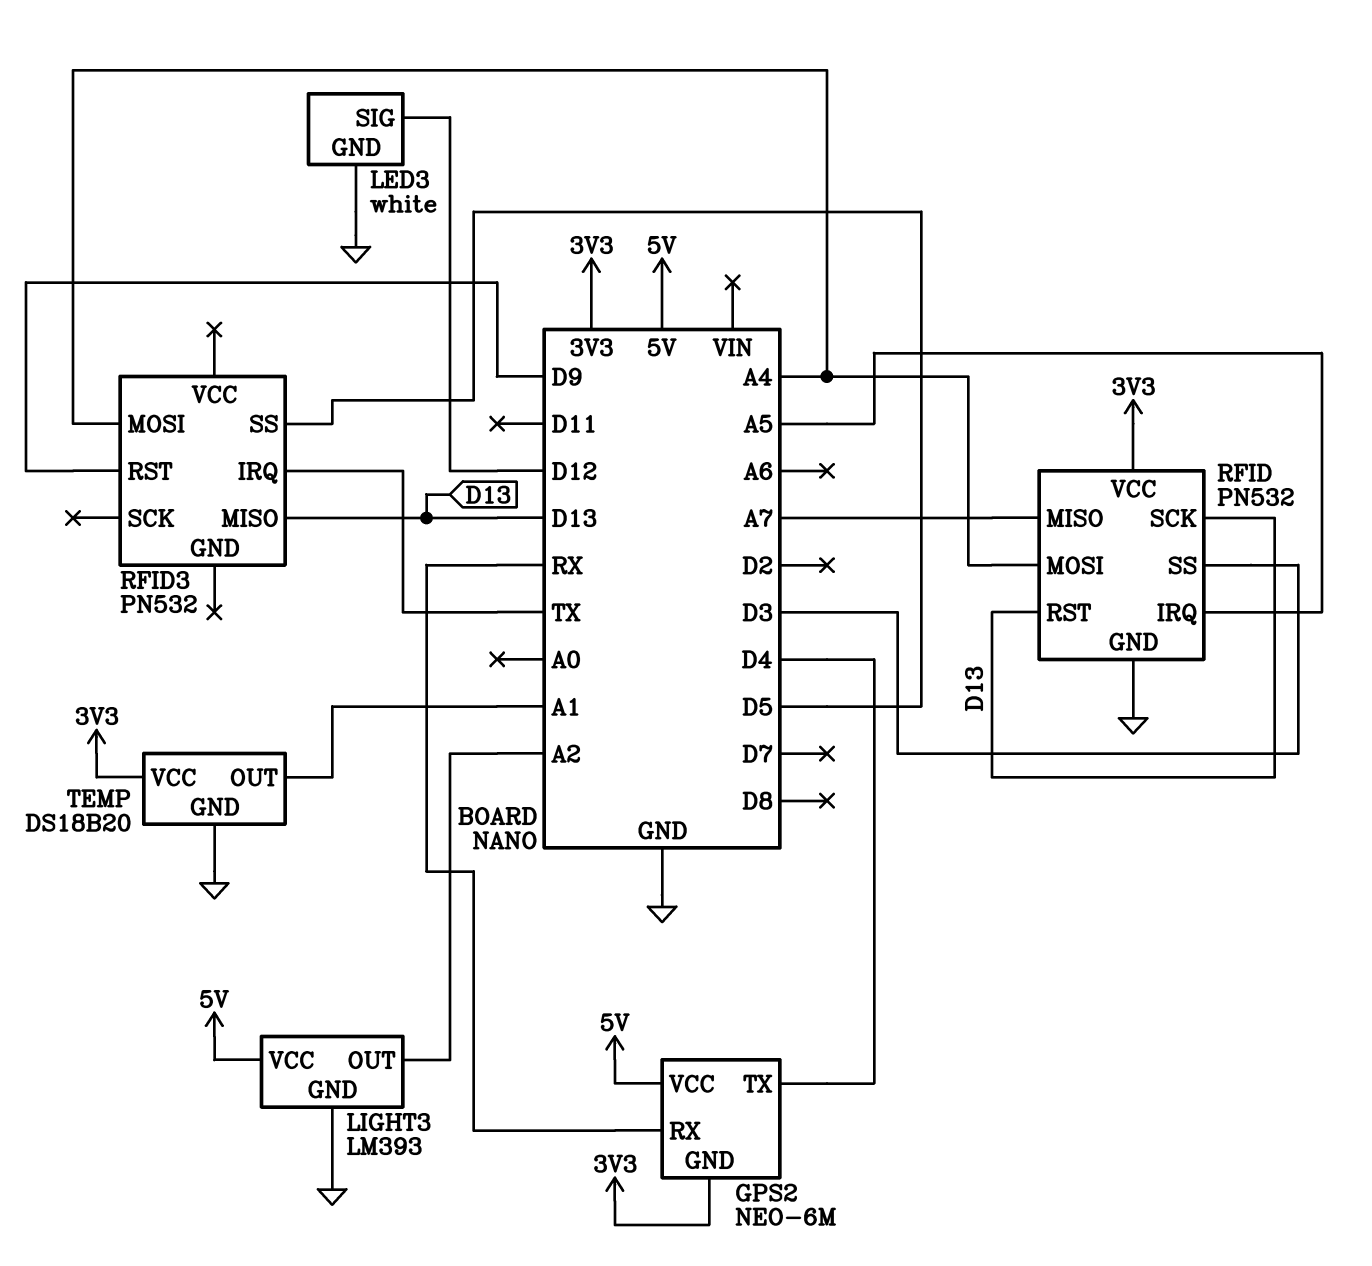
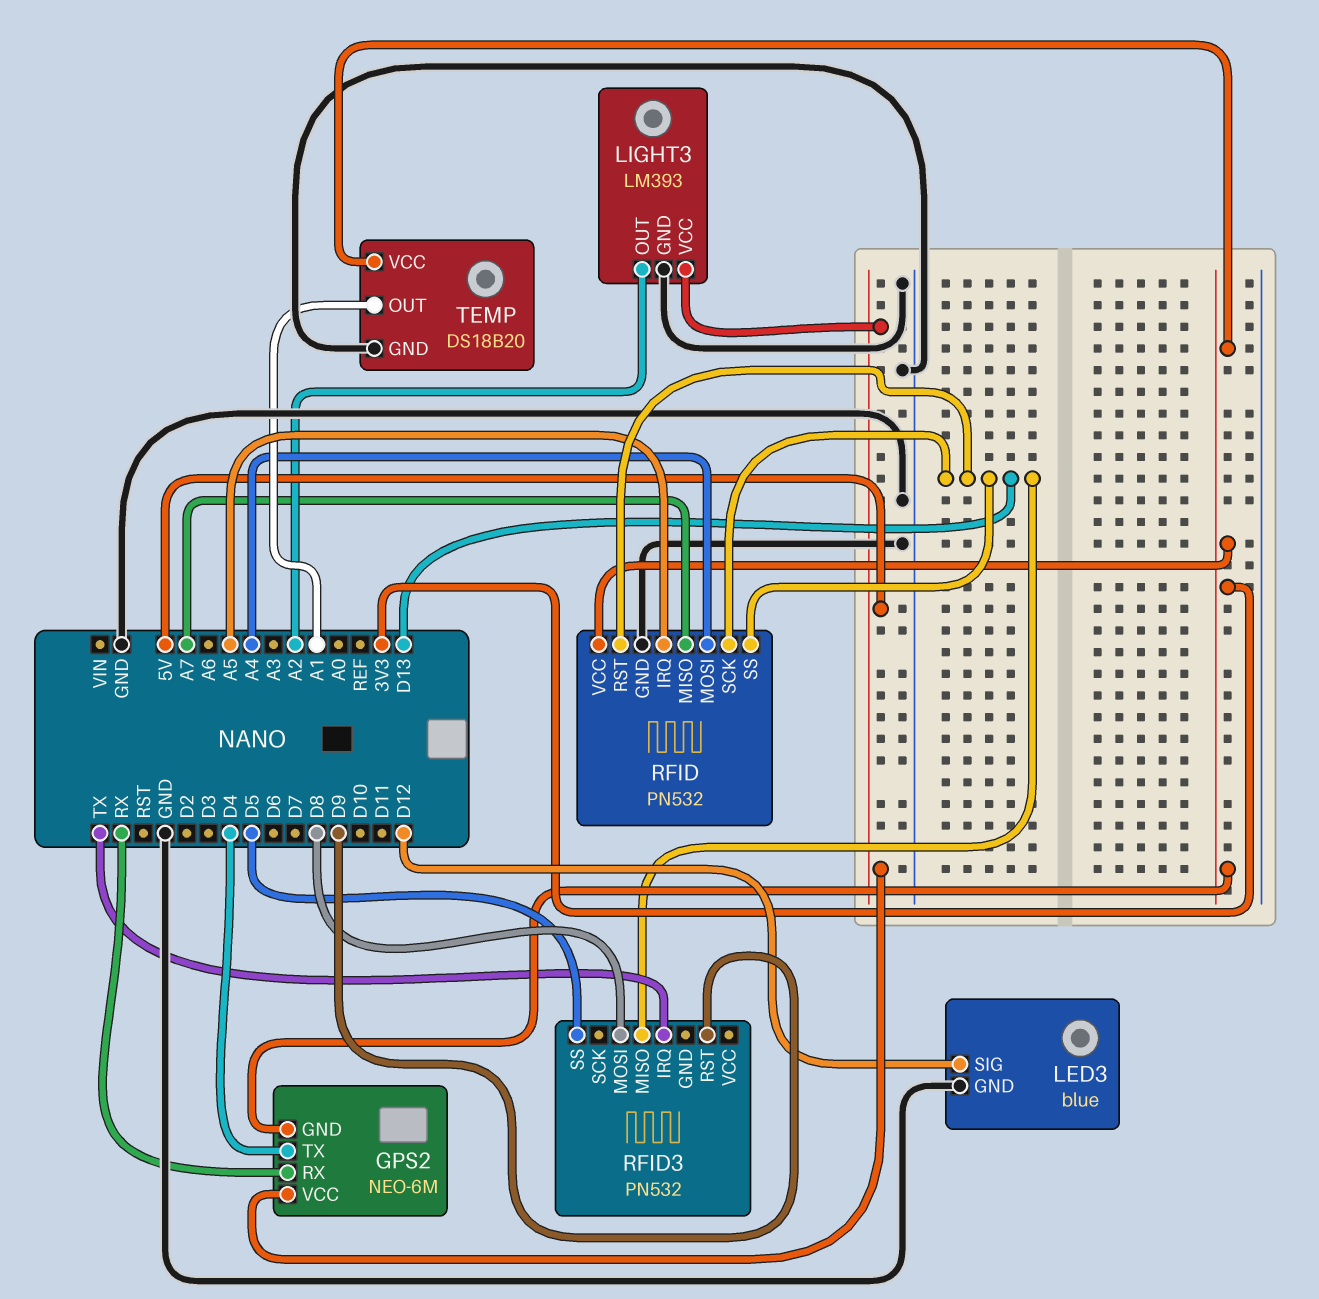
LED3: white -> blue
RFID pin SS: D3 -> D13
RFID3 pin MOSI: A4 -> D8

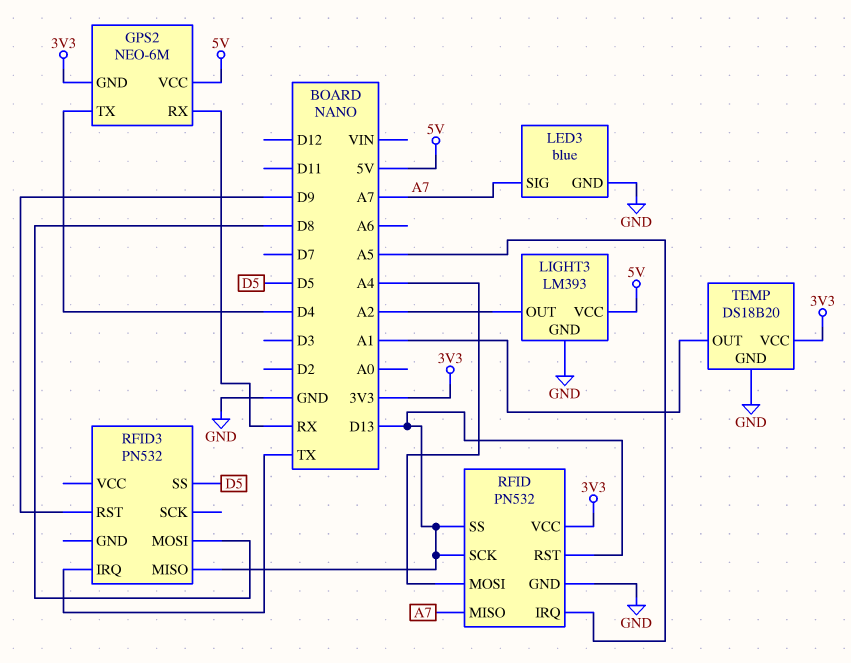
LED3 pin SIG: D12 -> A7

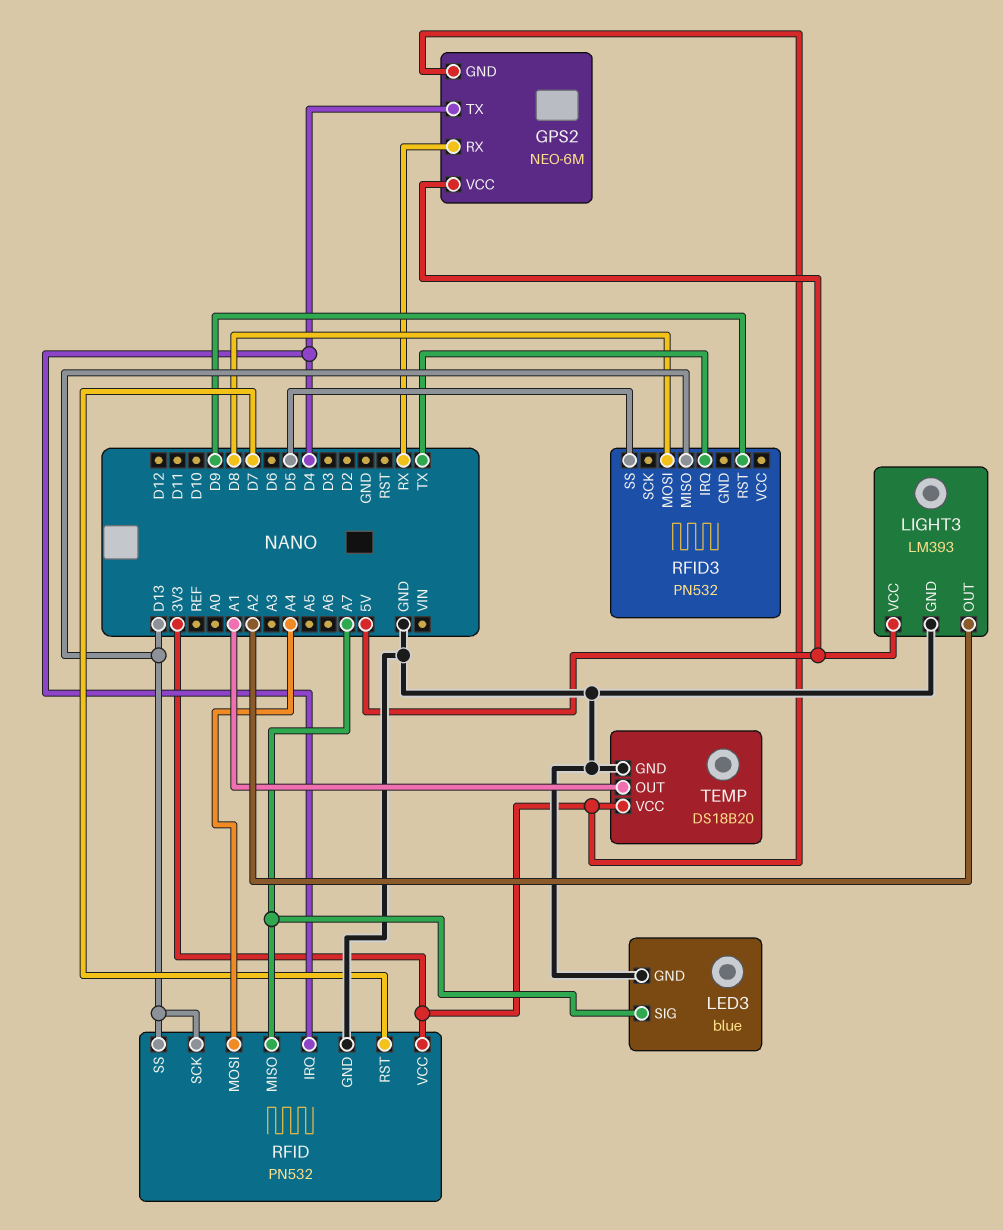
RFID pin IRQ: A5 -> D4
RFID pin RST: D13 -> D7

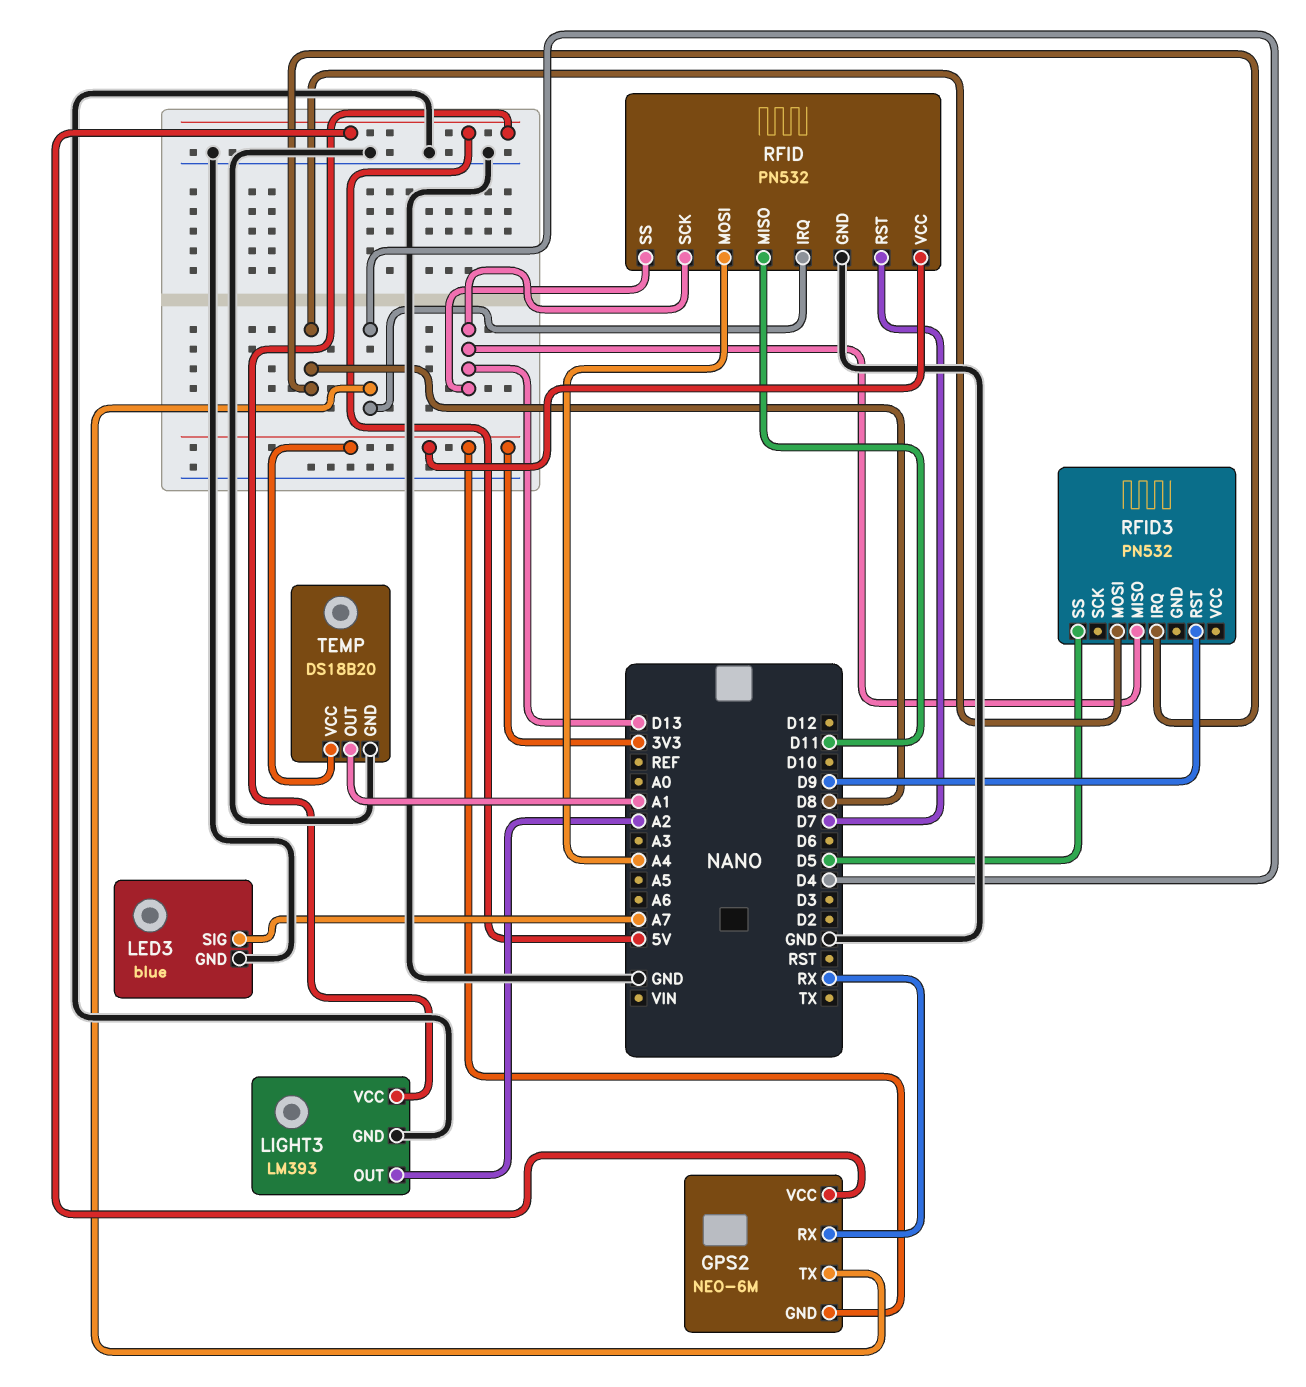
RFID pin MISO: A7 -> D11
RFID3 pin IRQ: TX -> D8

